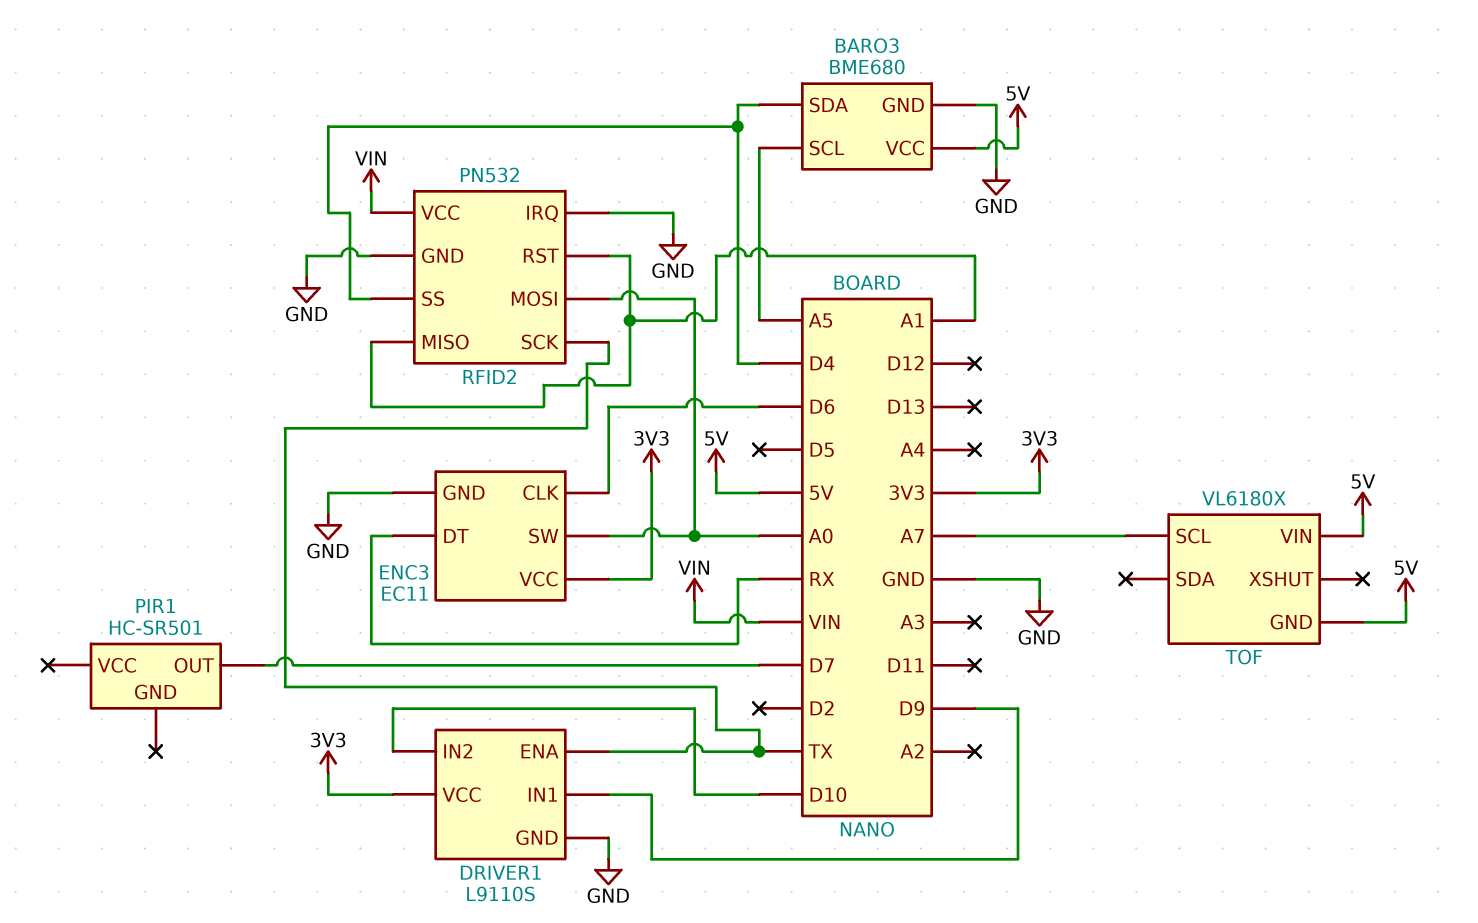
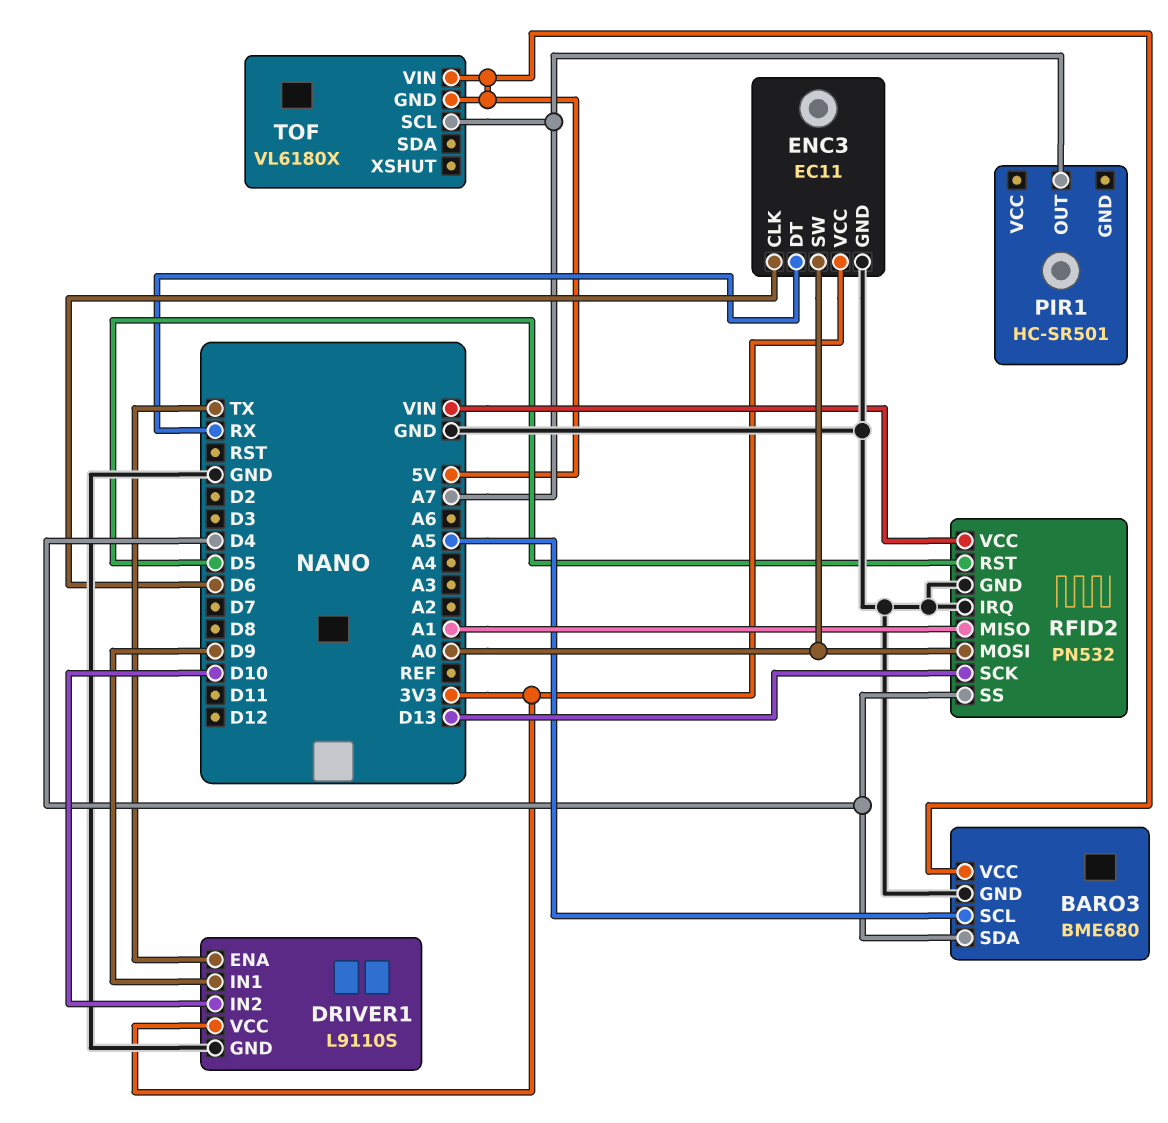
PIR1 pin OUT: D7 -> A7
RFID2 pin RST: A1 -> D5
RFID2 pin SCK: TX -> D13

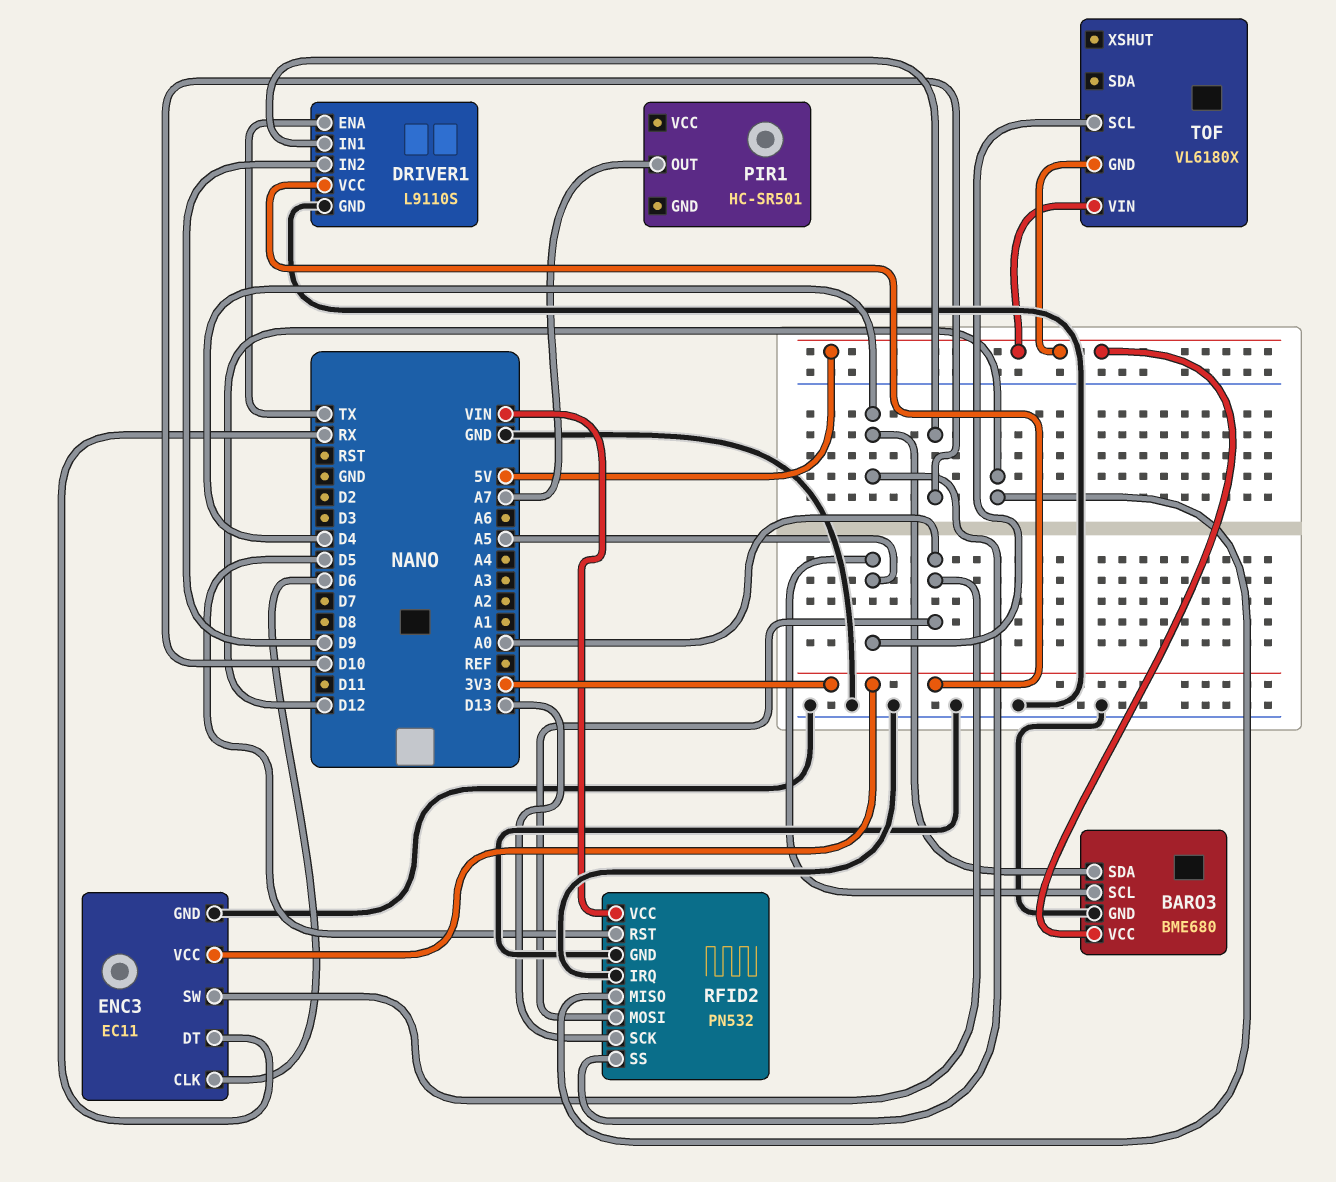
DRIVER1 pin IN1: D9 -> D10
DRIVER1 pin IN2: D10 -> D9
RFID2 pin MISO: A1 -> D12
TOF pin SCL: A7 -> A5

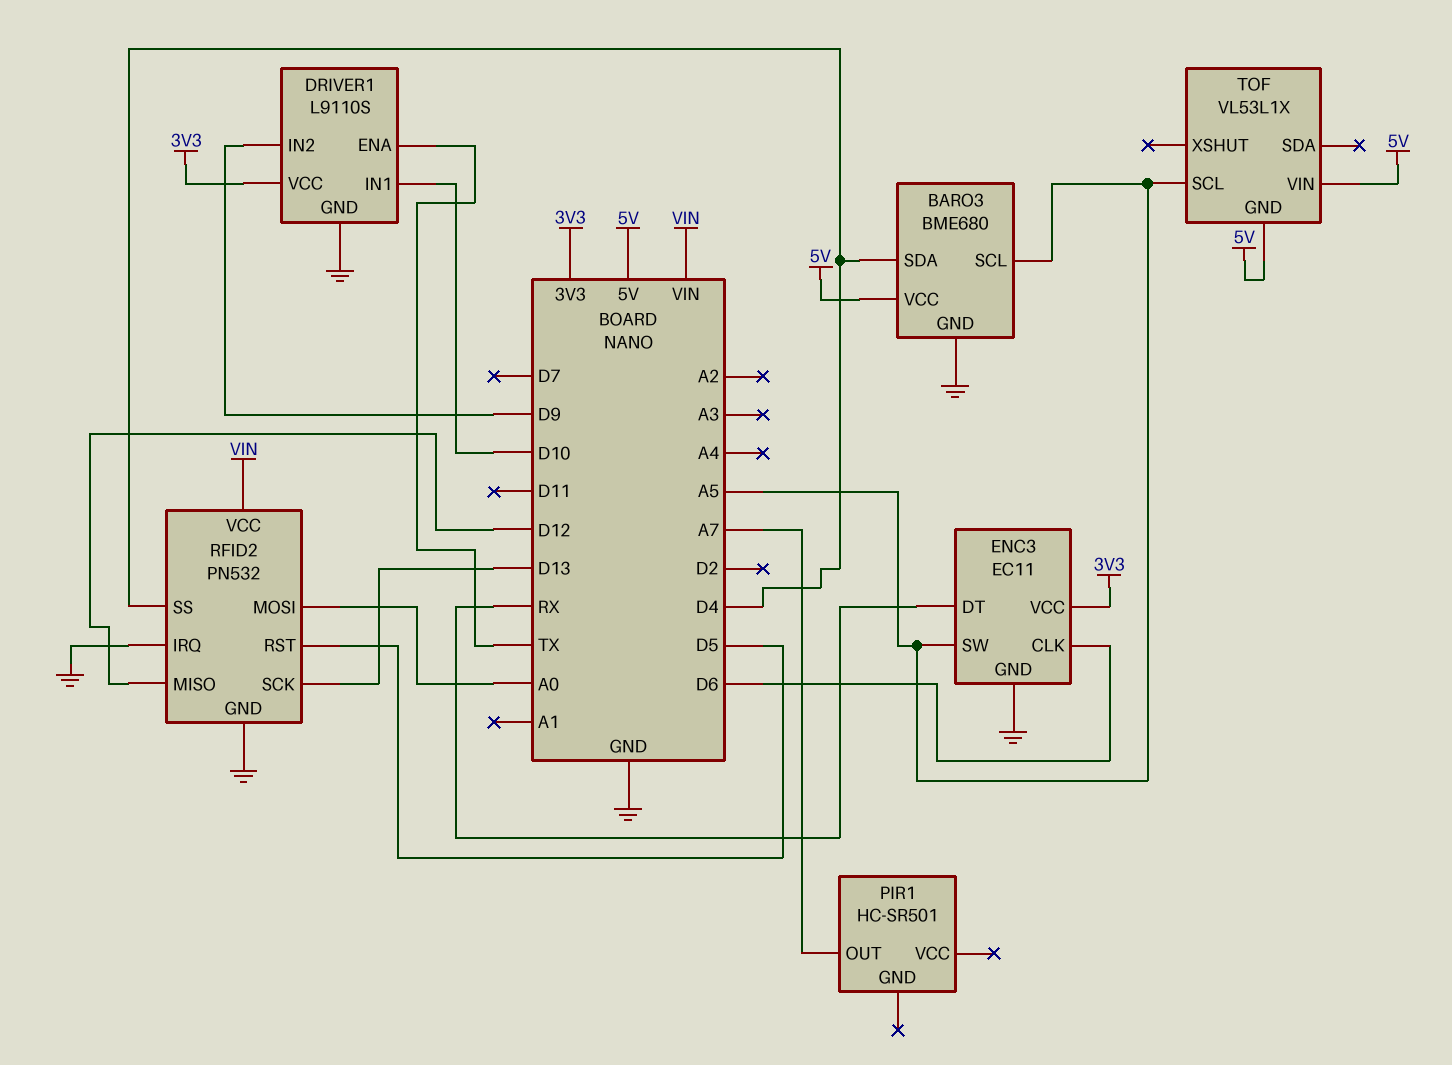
ENC3 pin SW: A0 -> A5
TOF: VL6180X -> VL53L1X

